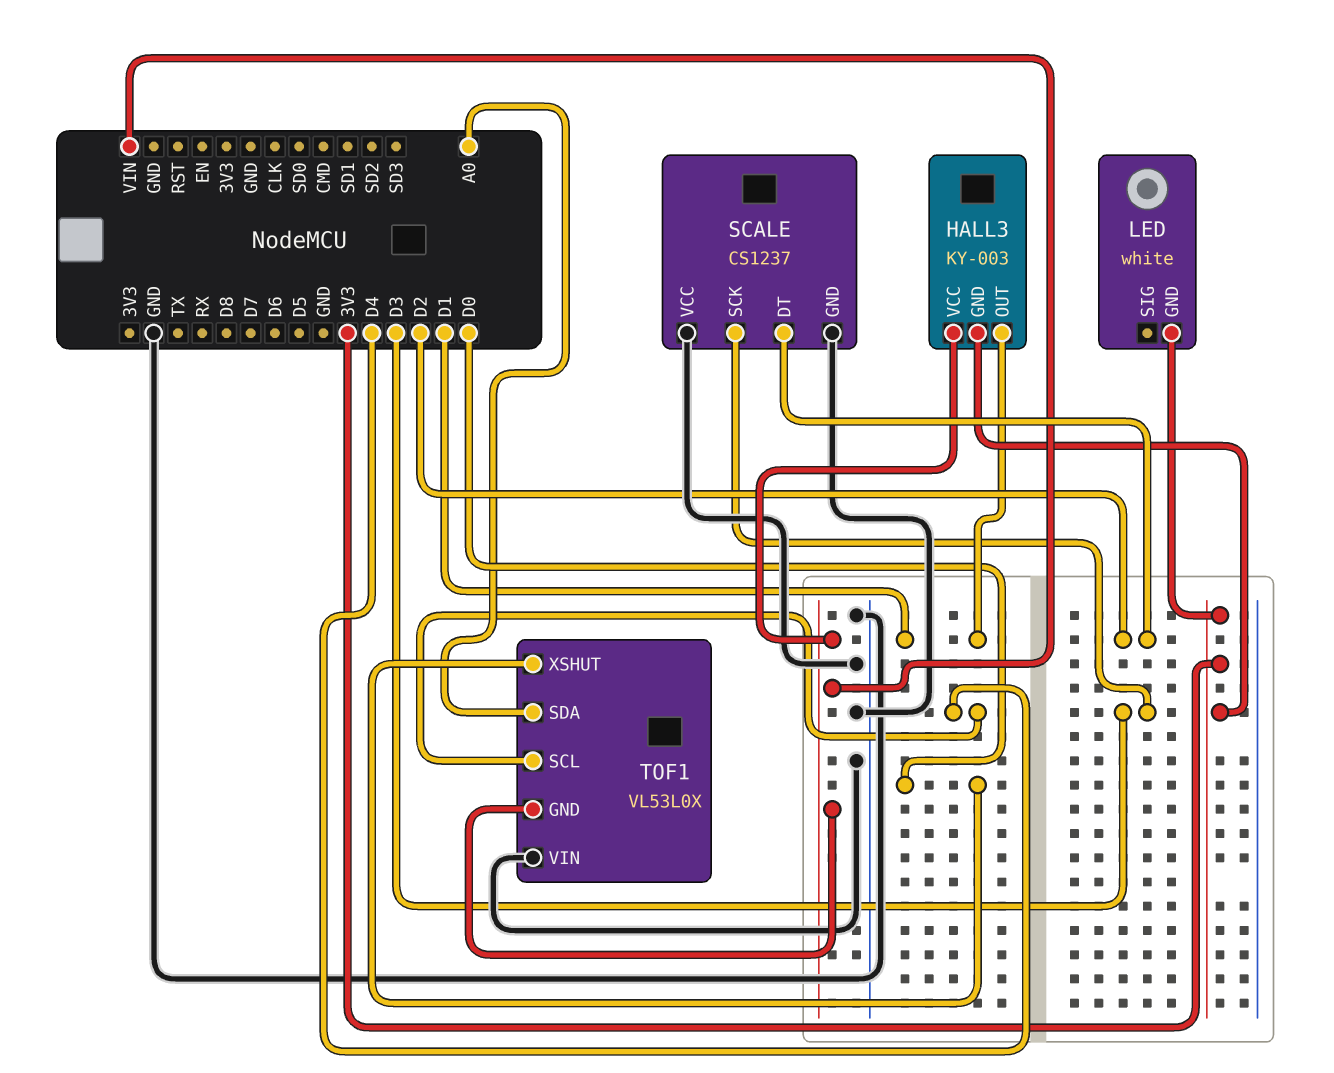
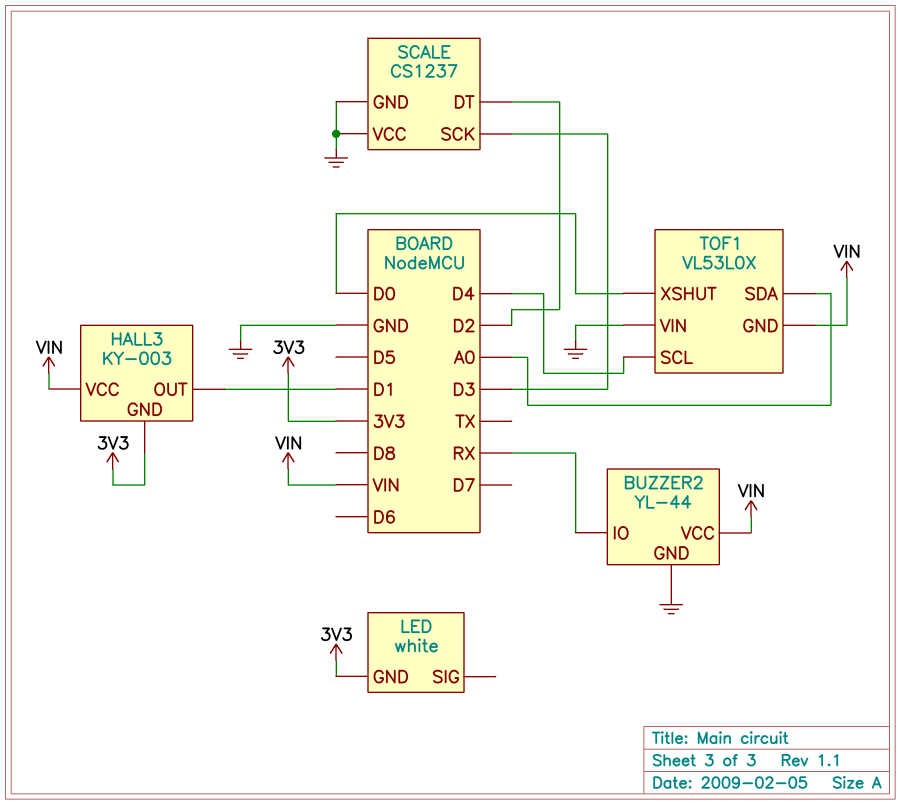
BUZZER2: none -> YL-44
BUZZER2 pin GND: none -> GND
BUZZER2 pin IO: none -> RX
BUZZER2 pin VCC: none -> VIN

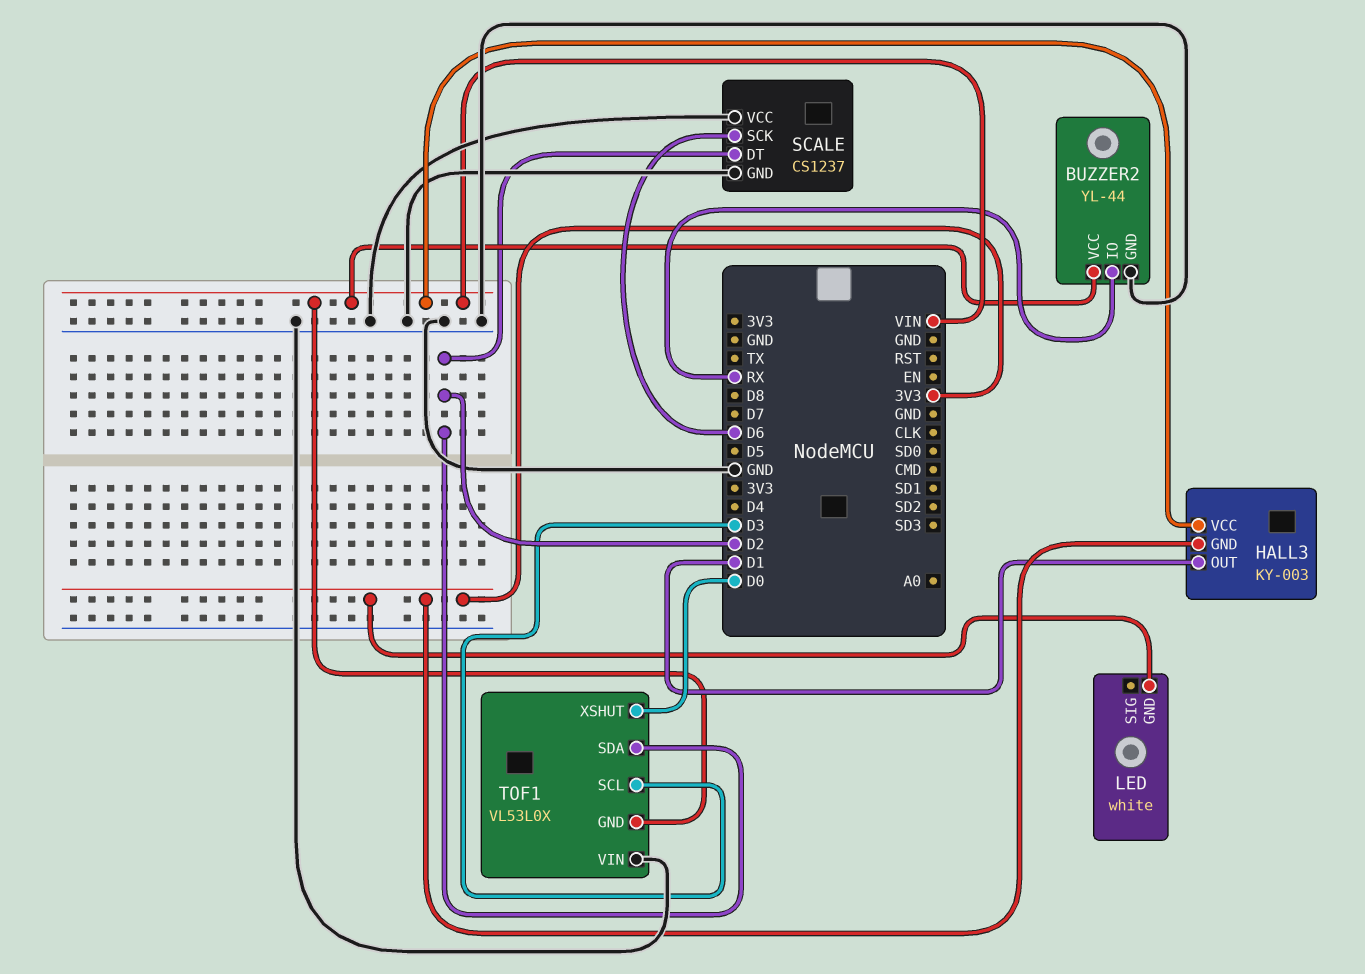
SCALE pin SCK: D3 -> D6
TOF1 pin SCL: D4 -> D3
TOF1 pin SDA: A0 -> D2

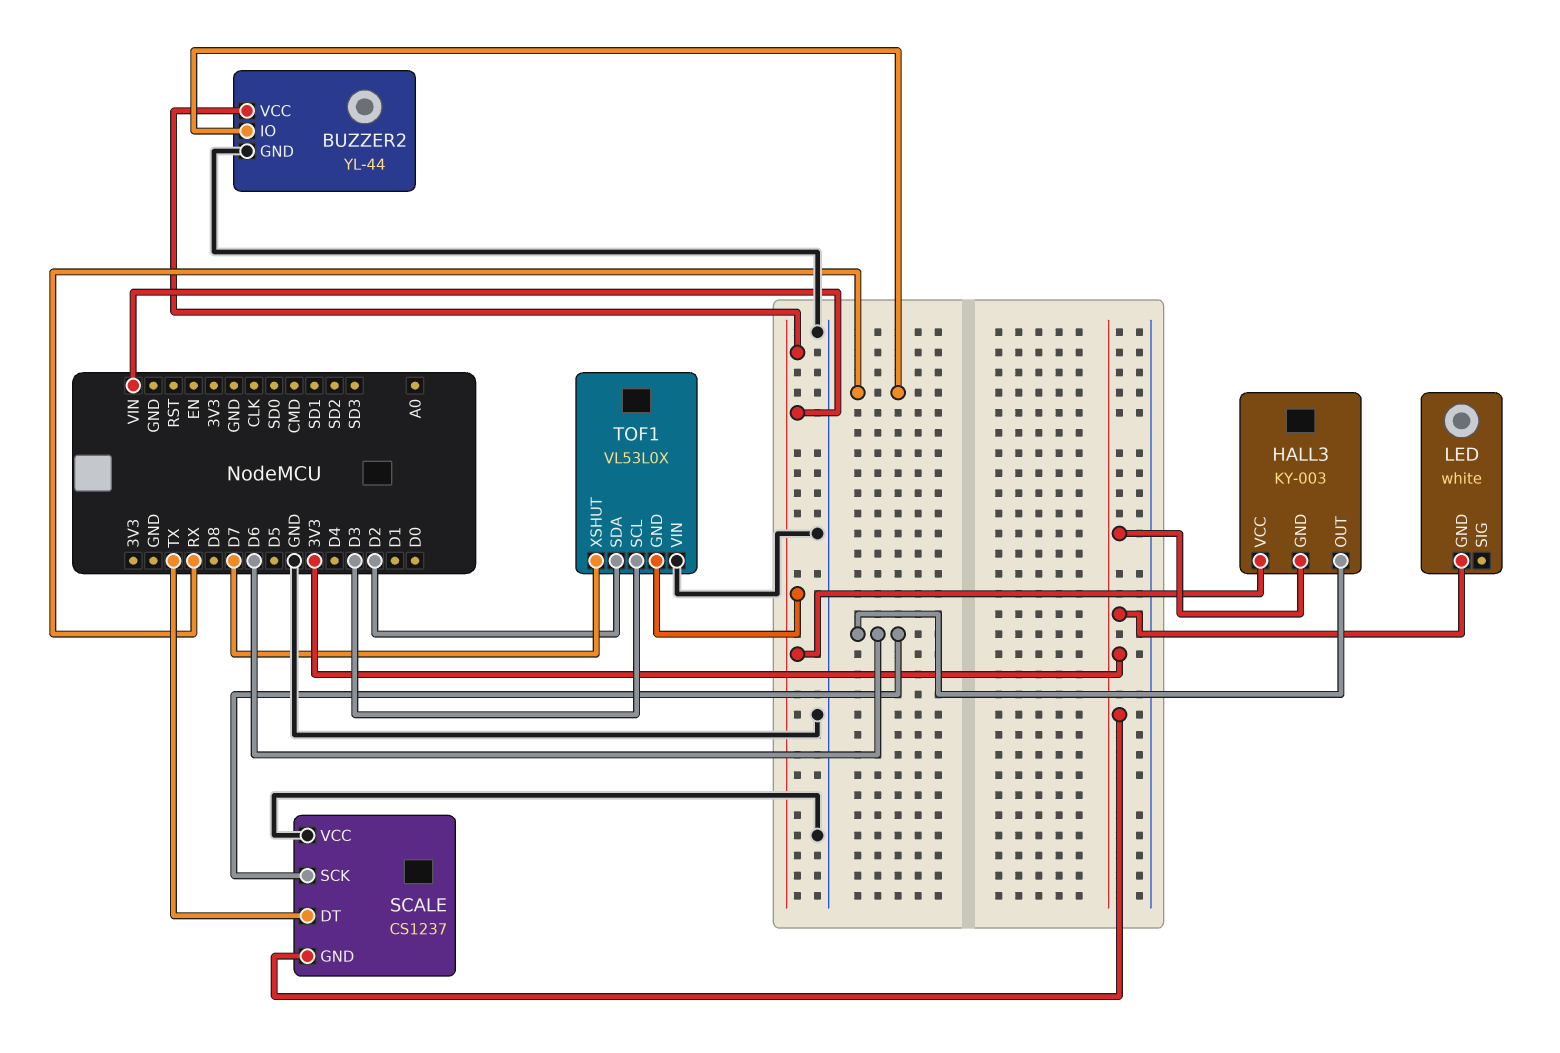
HALL3 pin OUT: D1 -> D6
SCALE pin DT: D2 -> TX
SCALE pin GND: GND -> 3V3
TOF1 pin XSHUT: D0 -> D7

